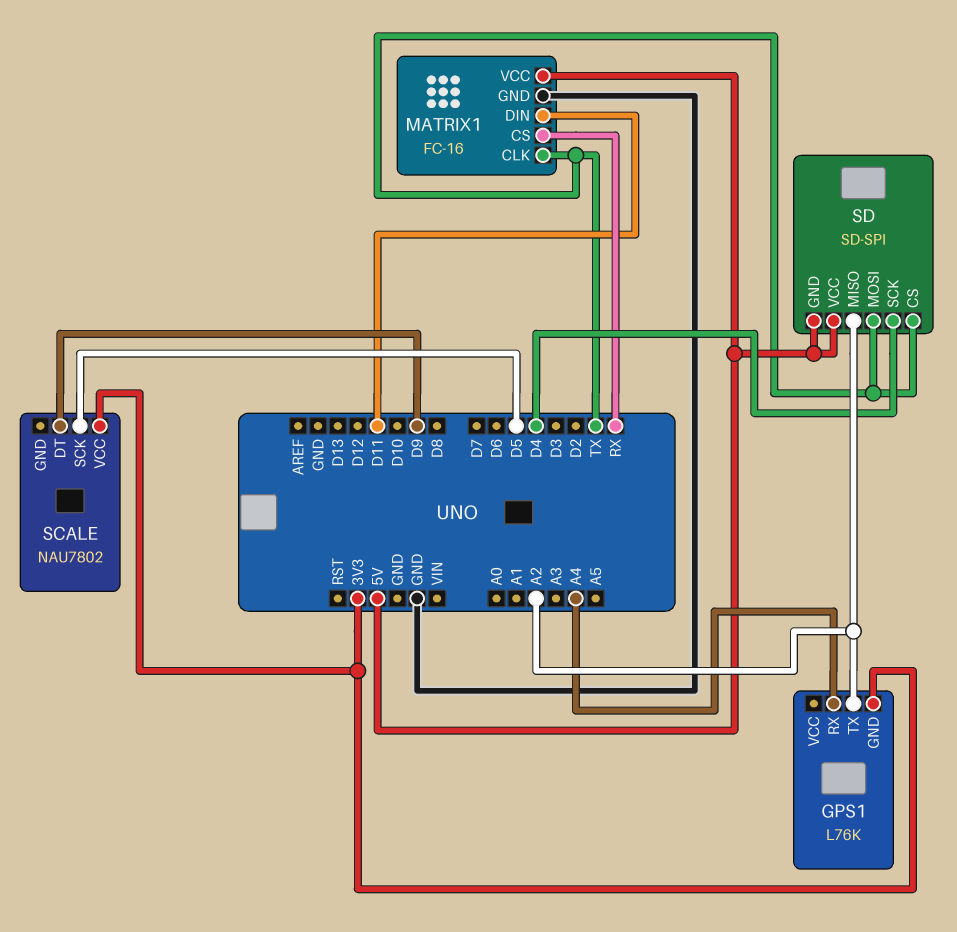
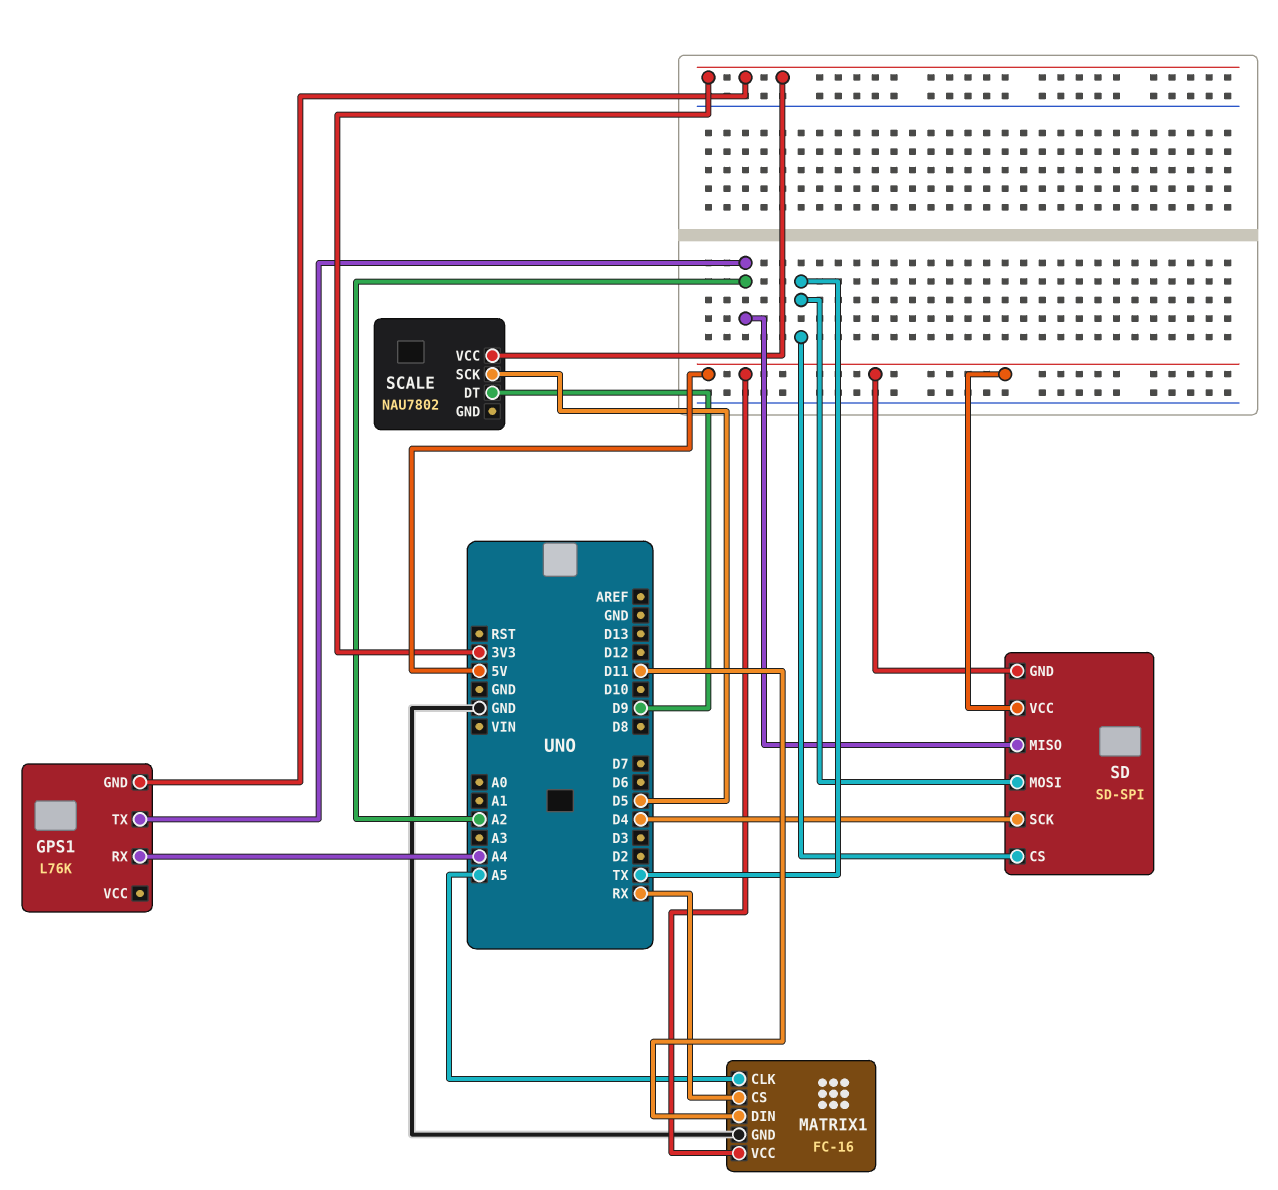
MATRIX1 pin CLK: TX -> A5

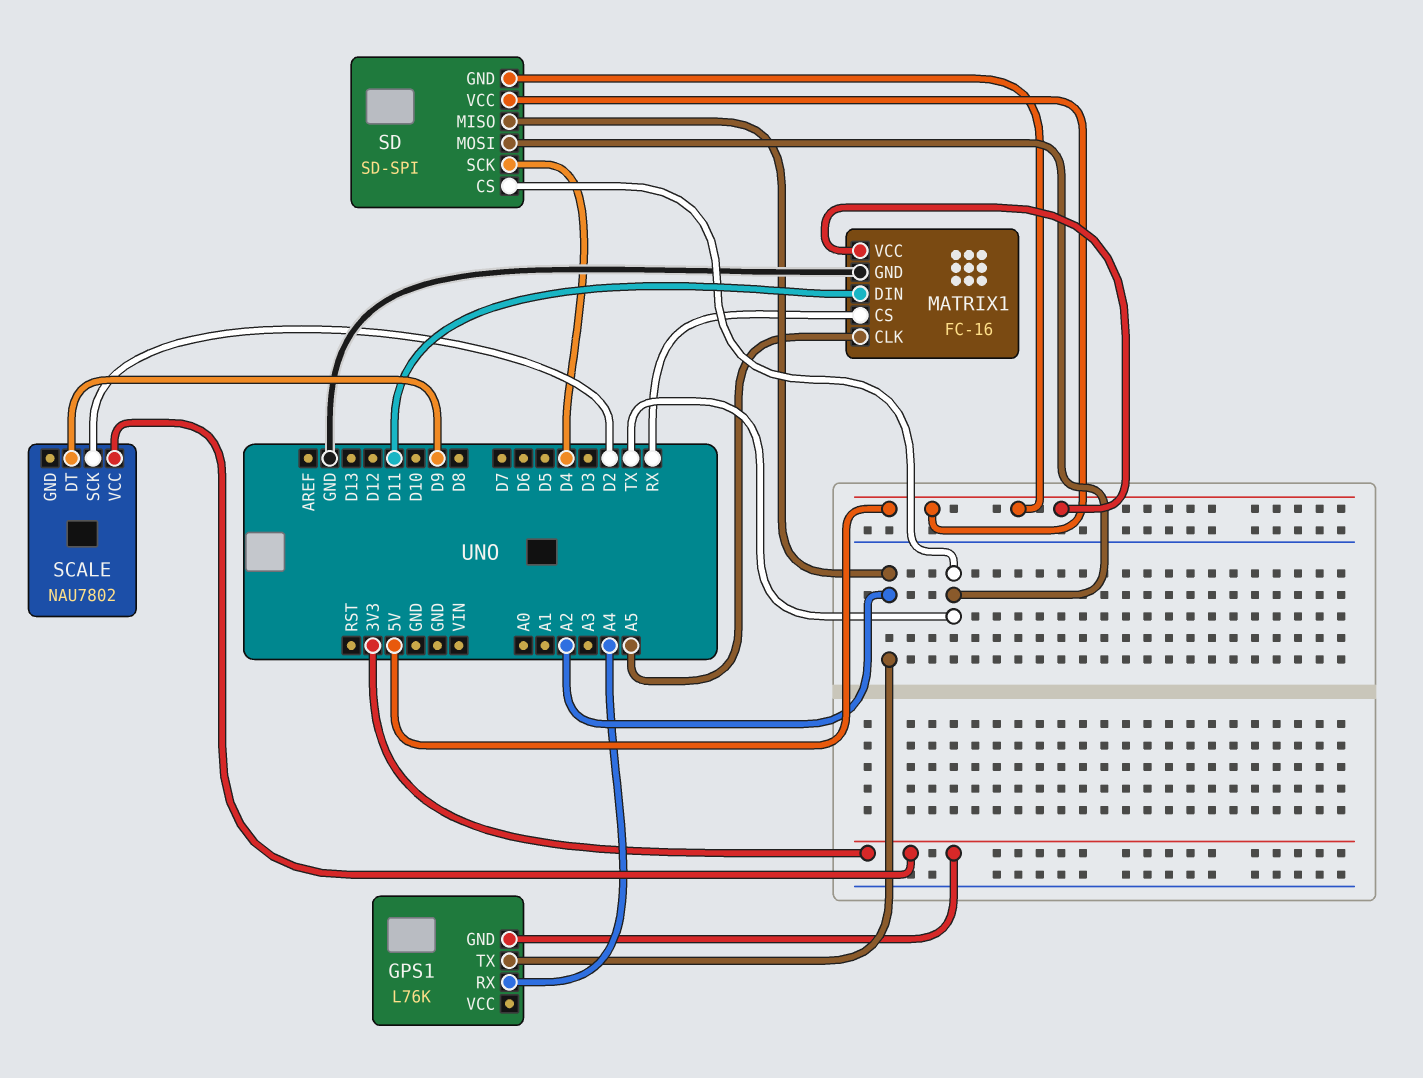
SCALE pin SCK: D5 -> D2

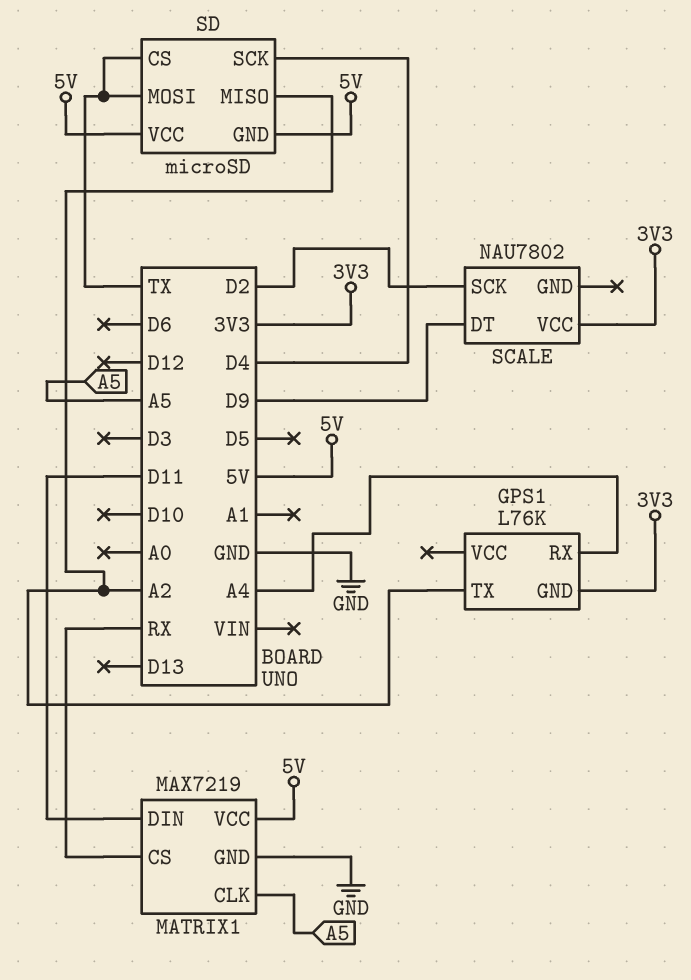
MATRIX1: FC-16 -> MAX7219
SD: SD-SPI -> microSD

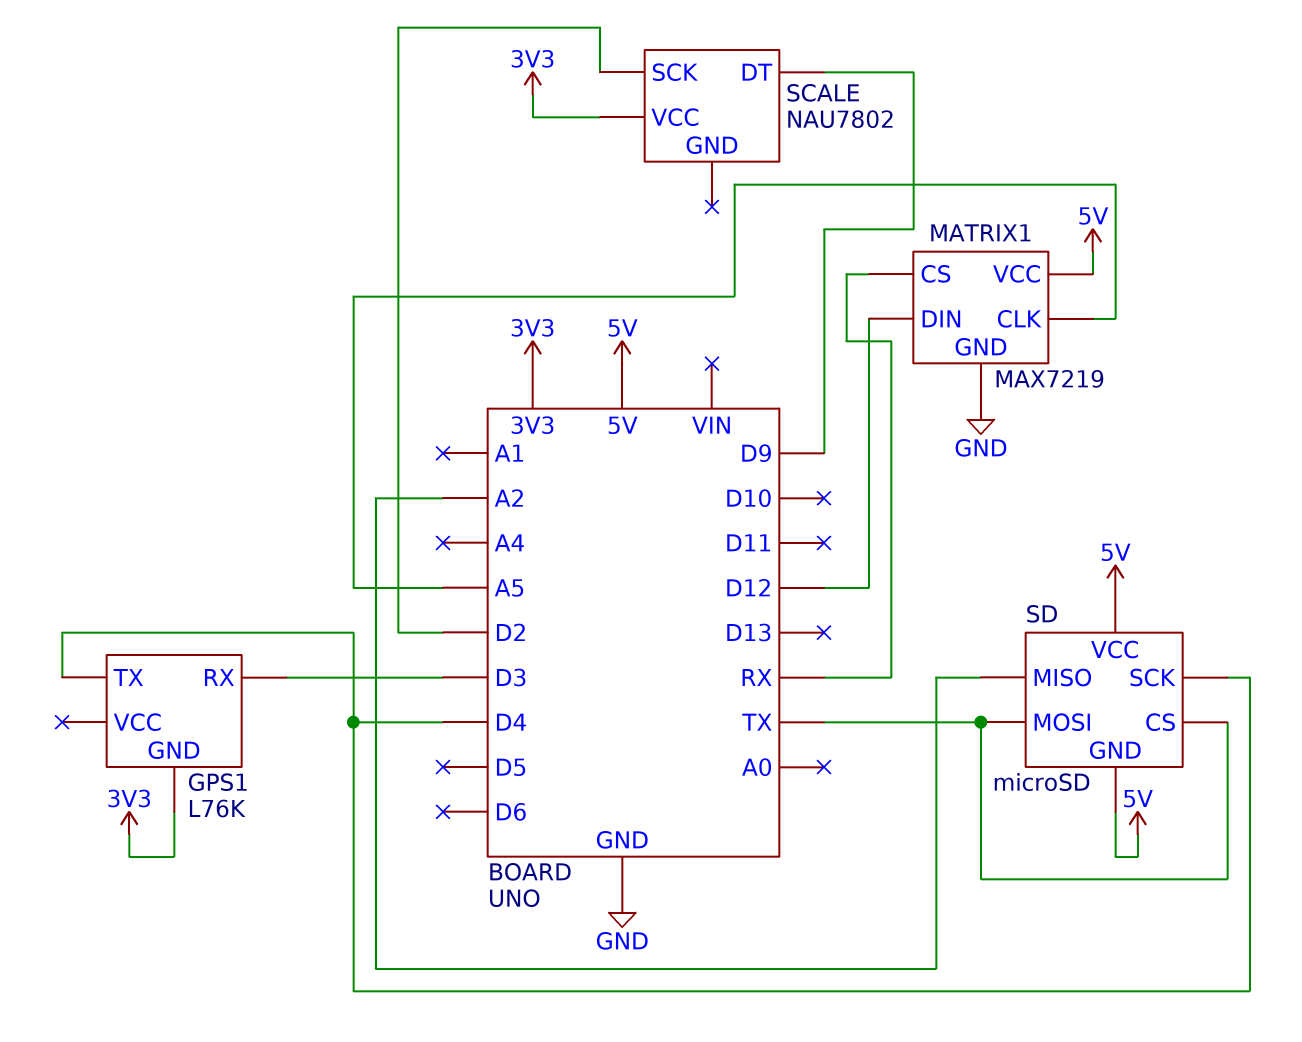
GPS1 pin RX: A4 -> D3
GPS1 pin TX: A2 -> D4
MATRIX1 pin DIN: D11 -> D12

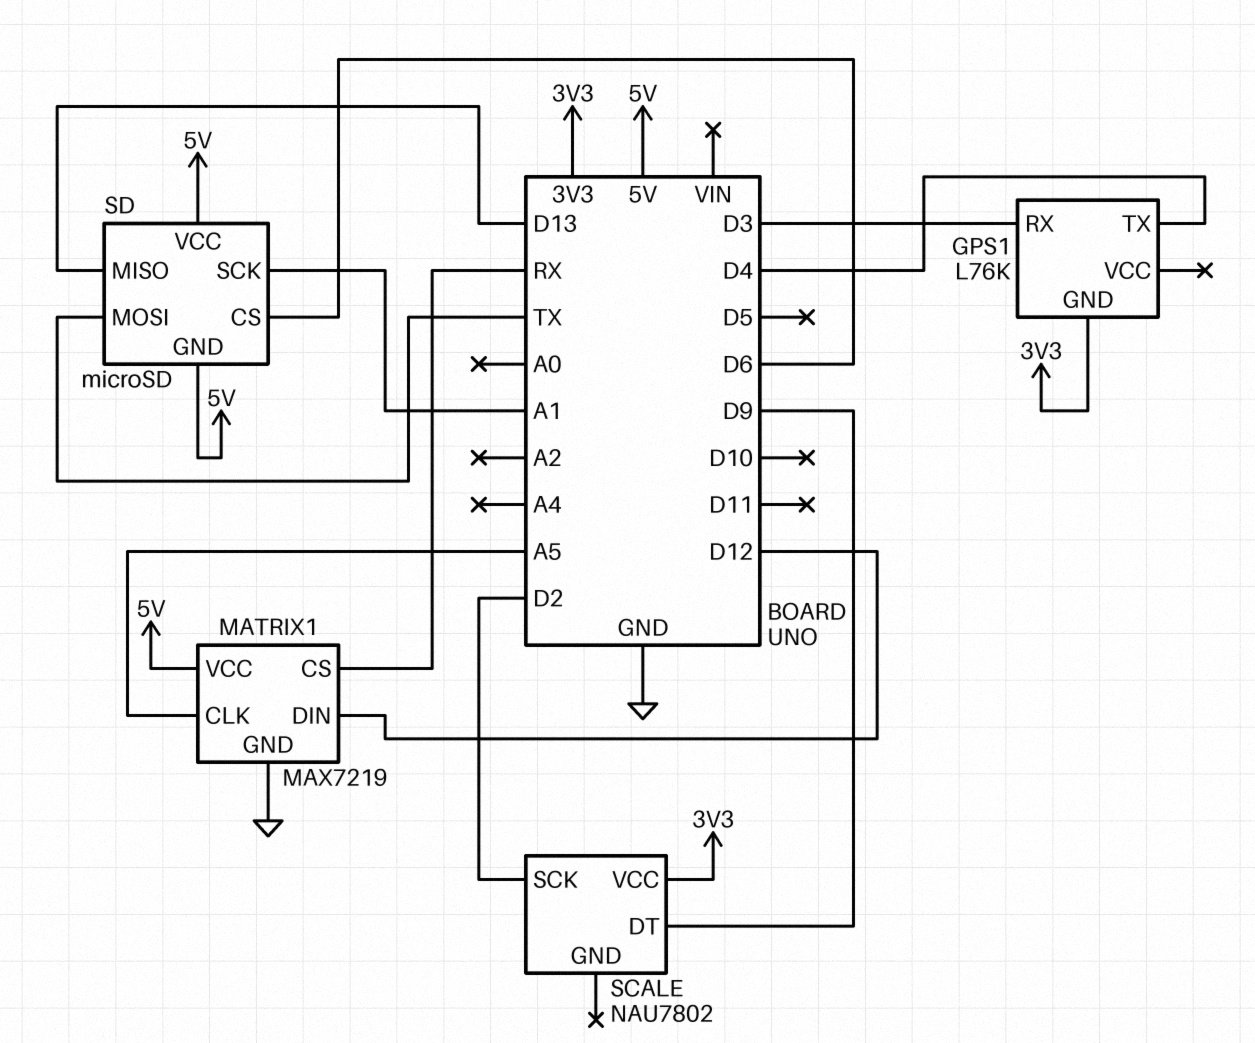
SD pin CS: TX -> D6
SD pin MISO: A2 -> D13
SD pin SCK: D4 -> A1

